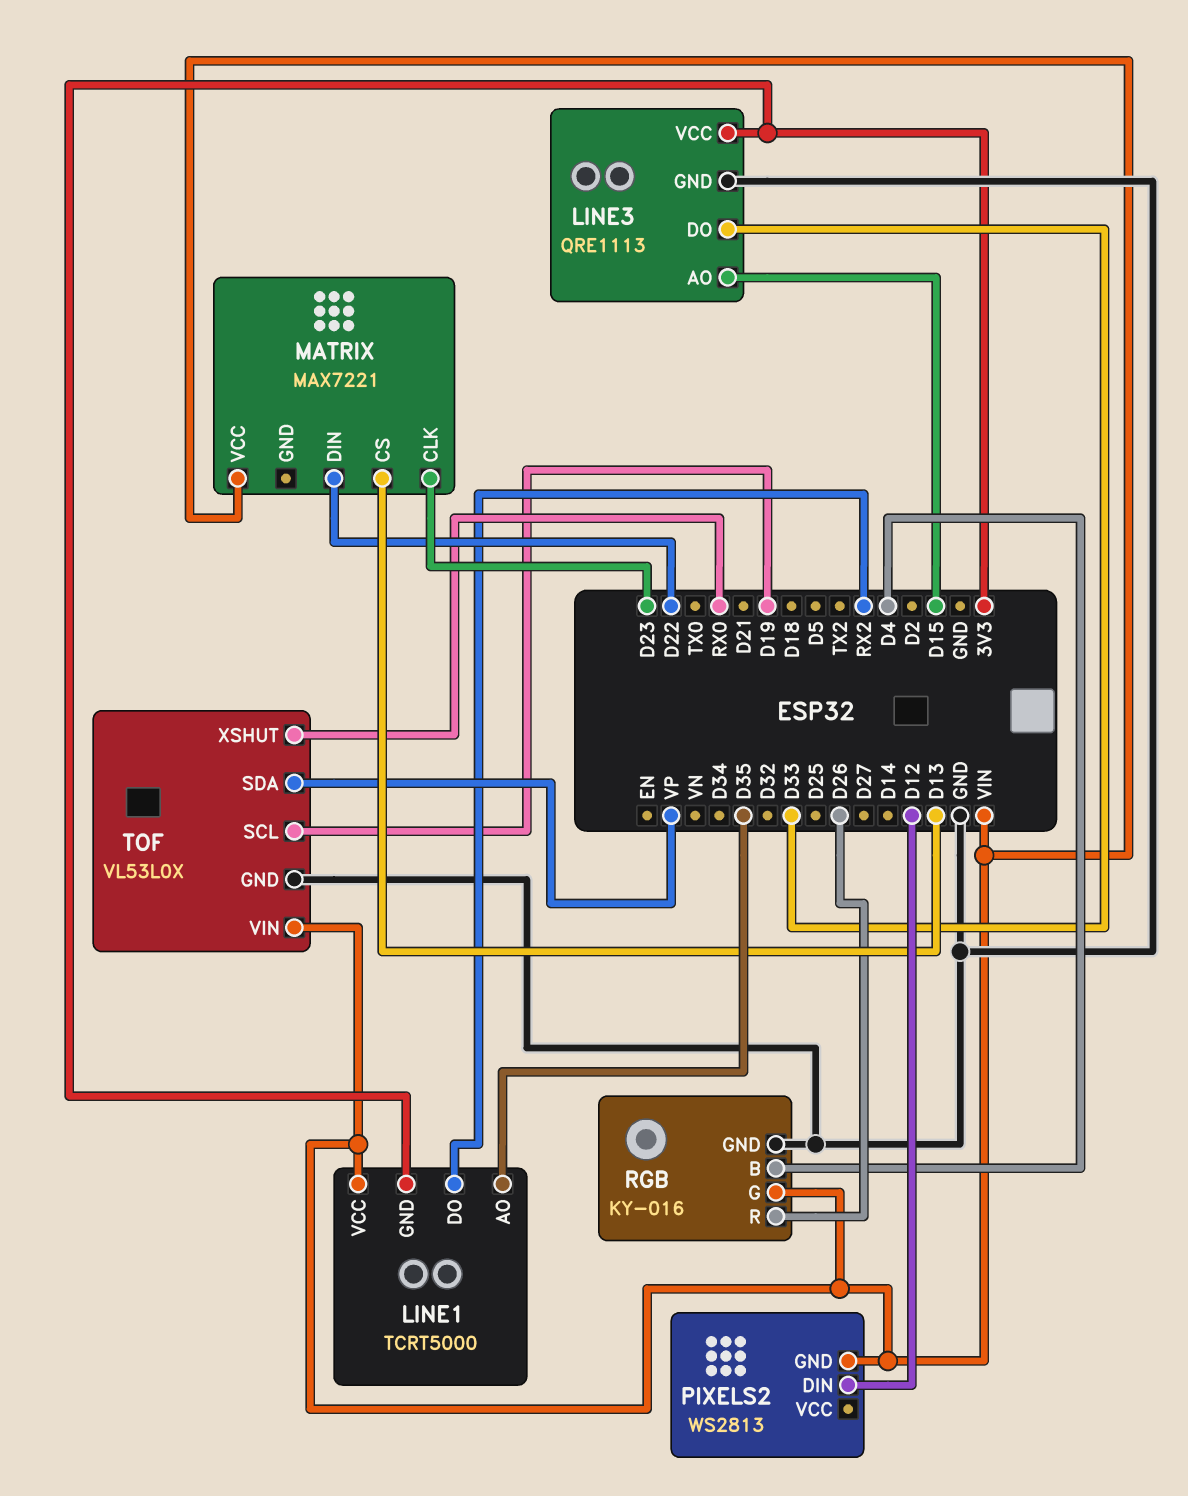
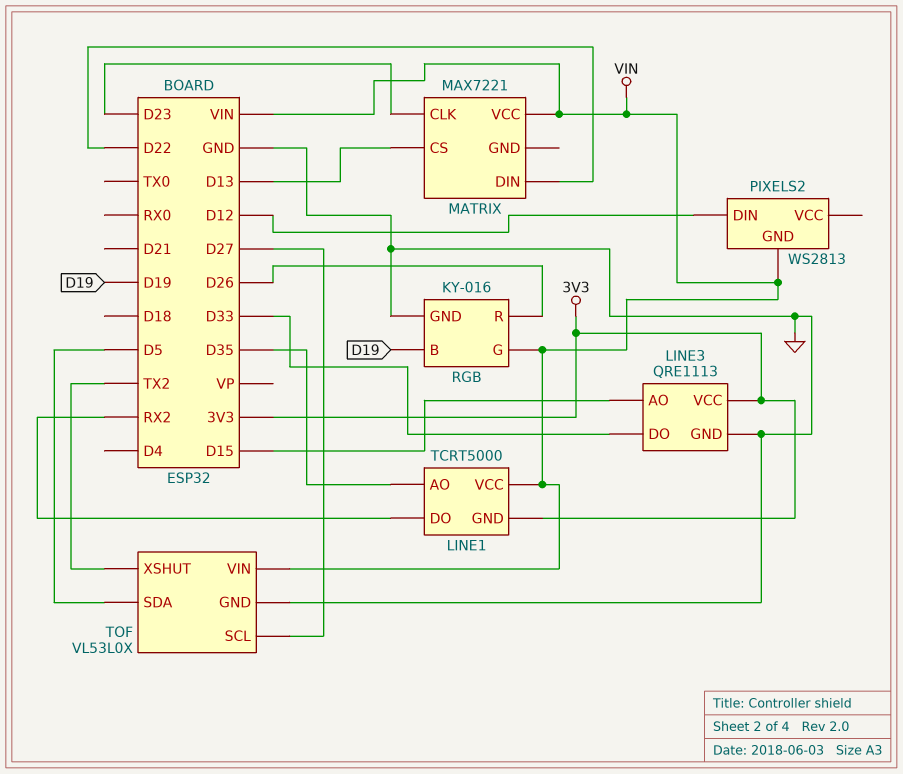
RGB pin B: D4 -> D19
TOF pin SCL: D19 -> D27
TOF pin SDA: VP -> D5
TOF pin XSHUT: RX0 -> TX2

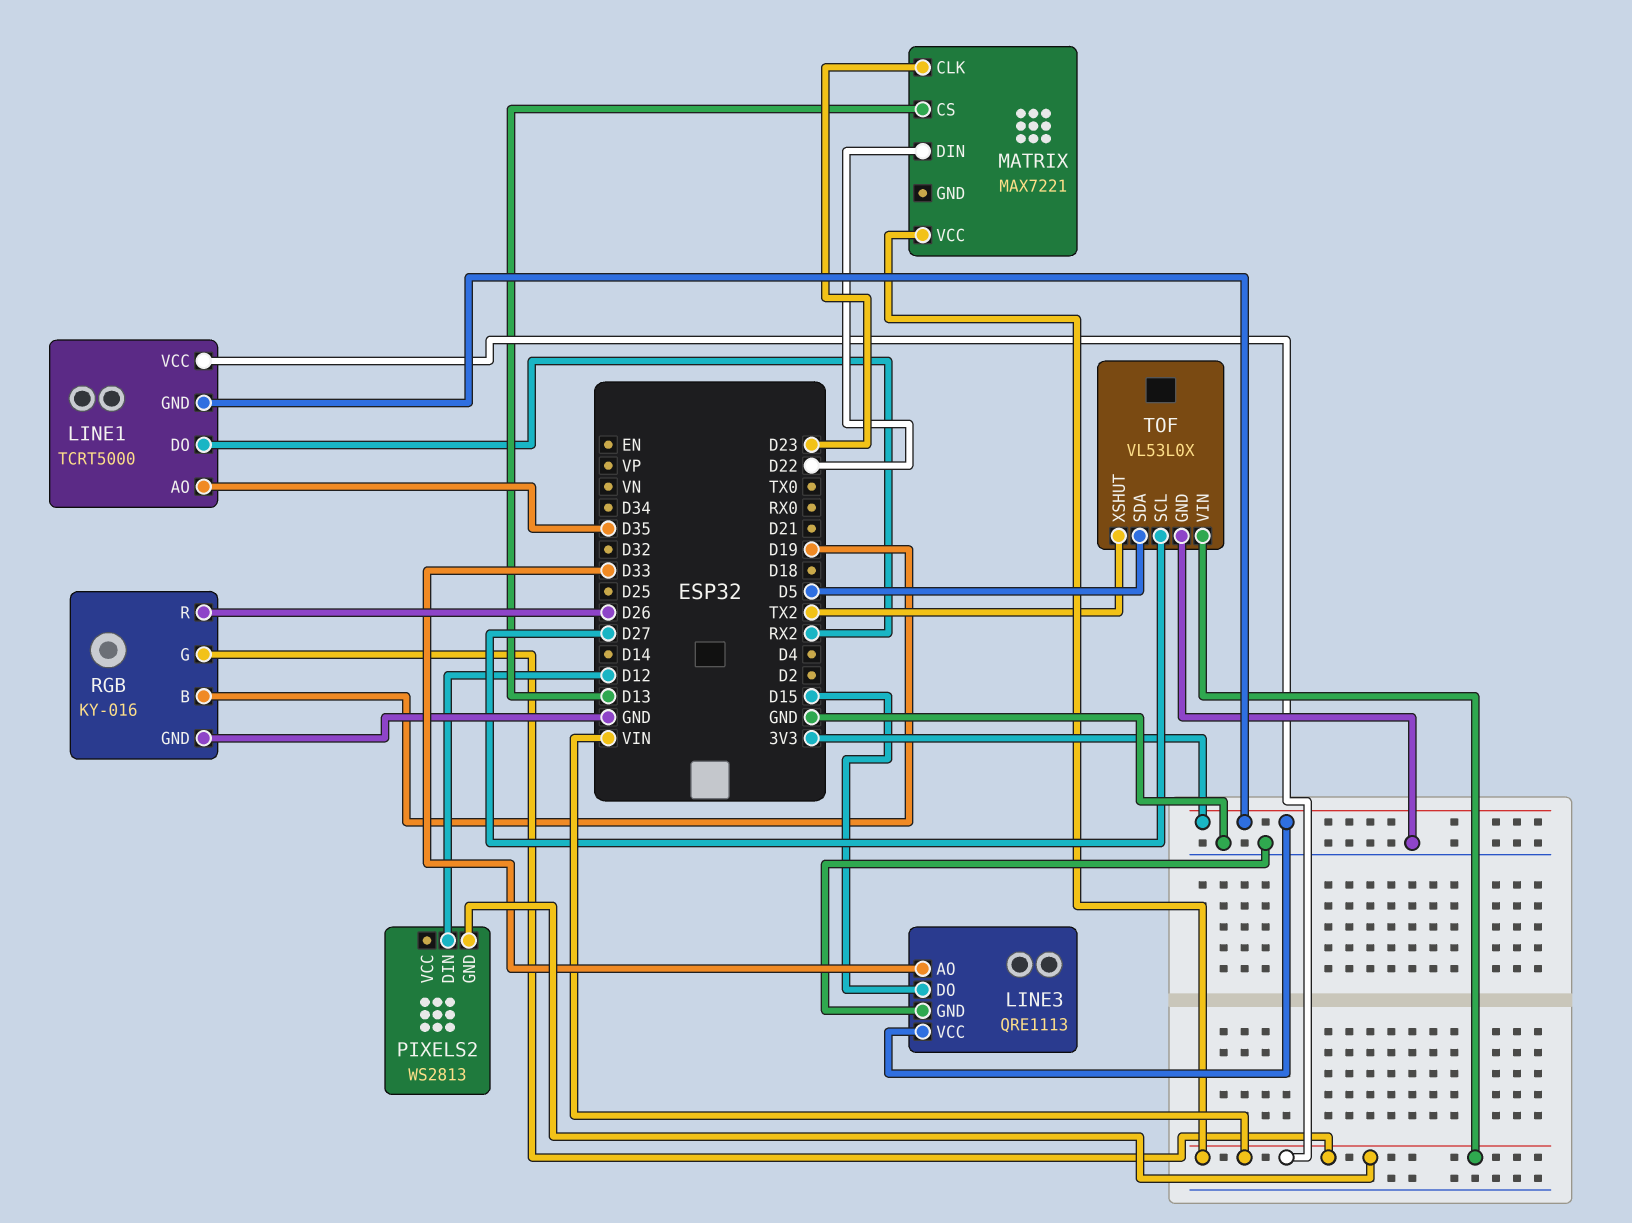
LINE3 pin AO: D15 -> D33
LINE3 pin DO: D33 -> D15

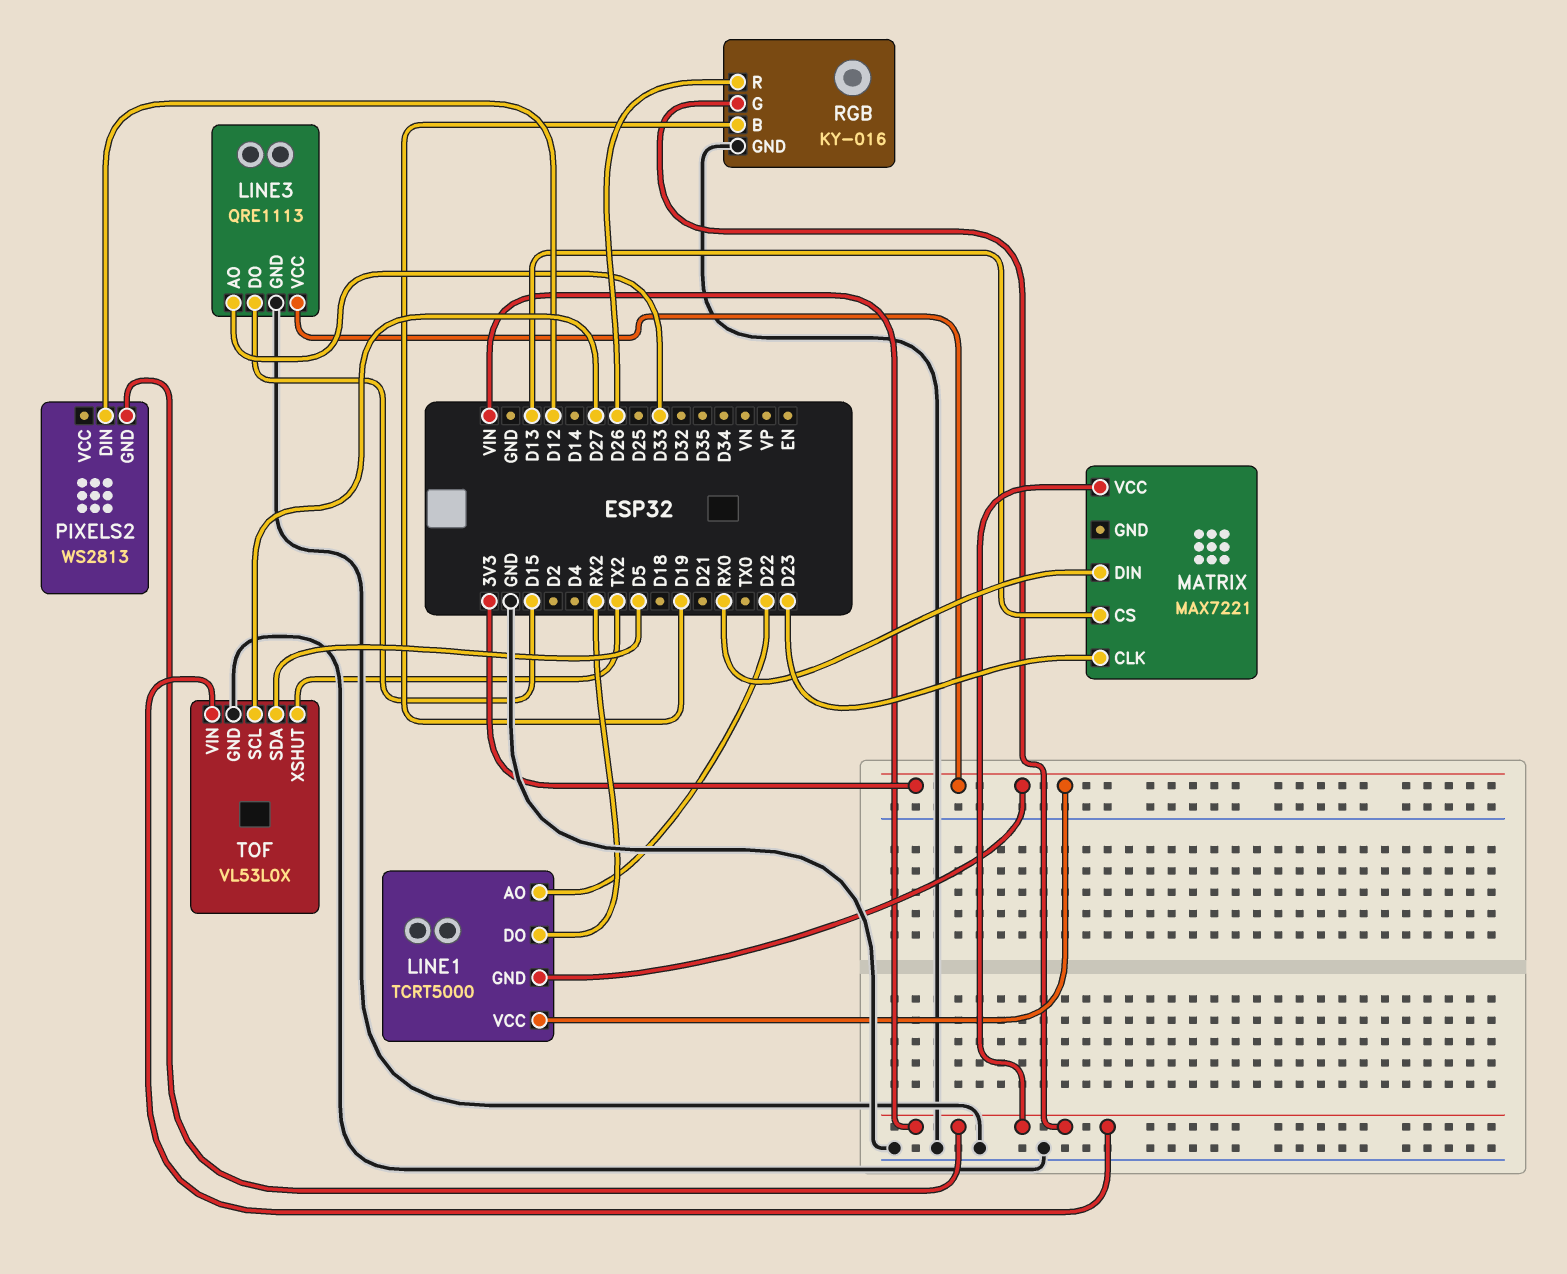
LINE1 pin AO: D35 -> D22
LINE1 pin VCC: VIN -> 3V3
MATRIX pin DIN: D22 -> RX0

